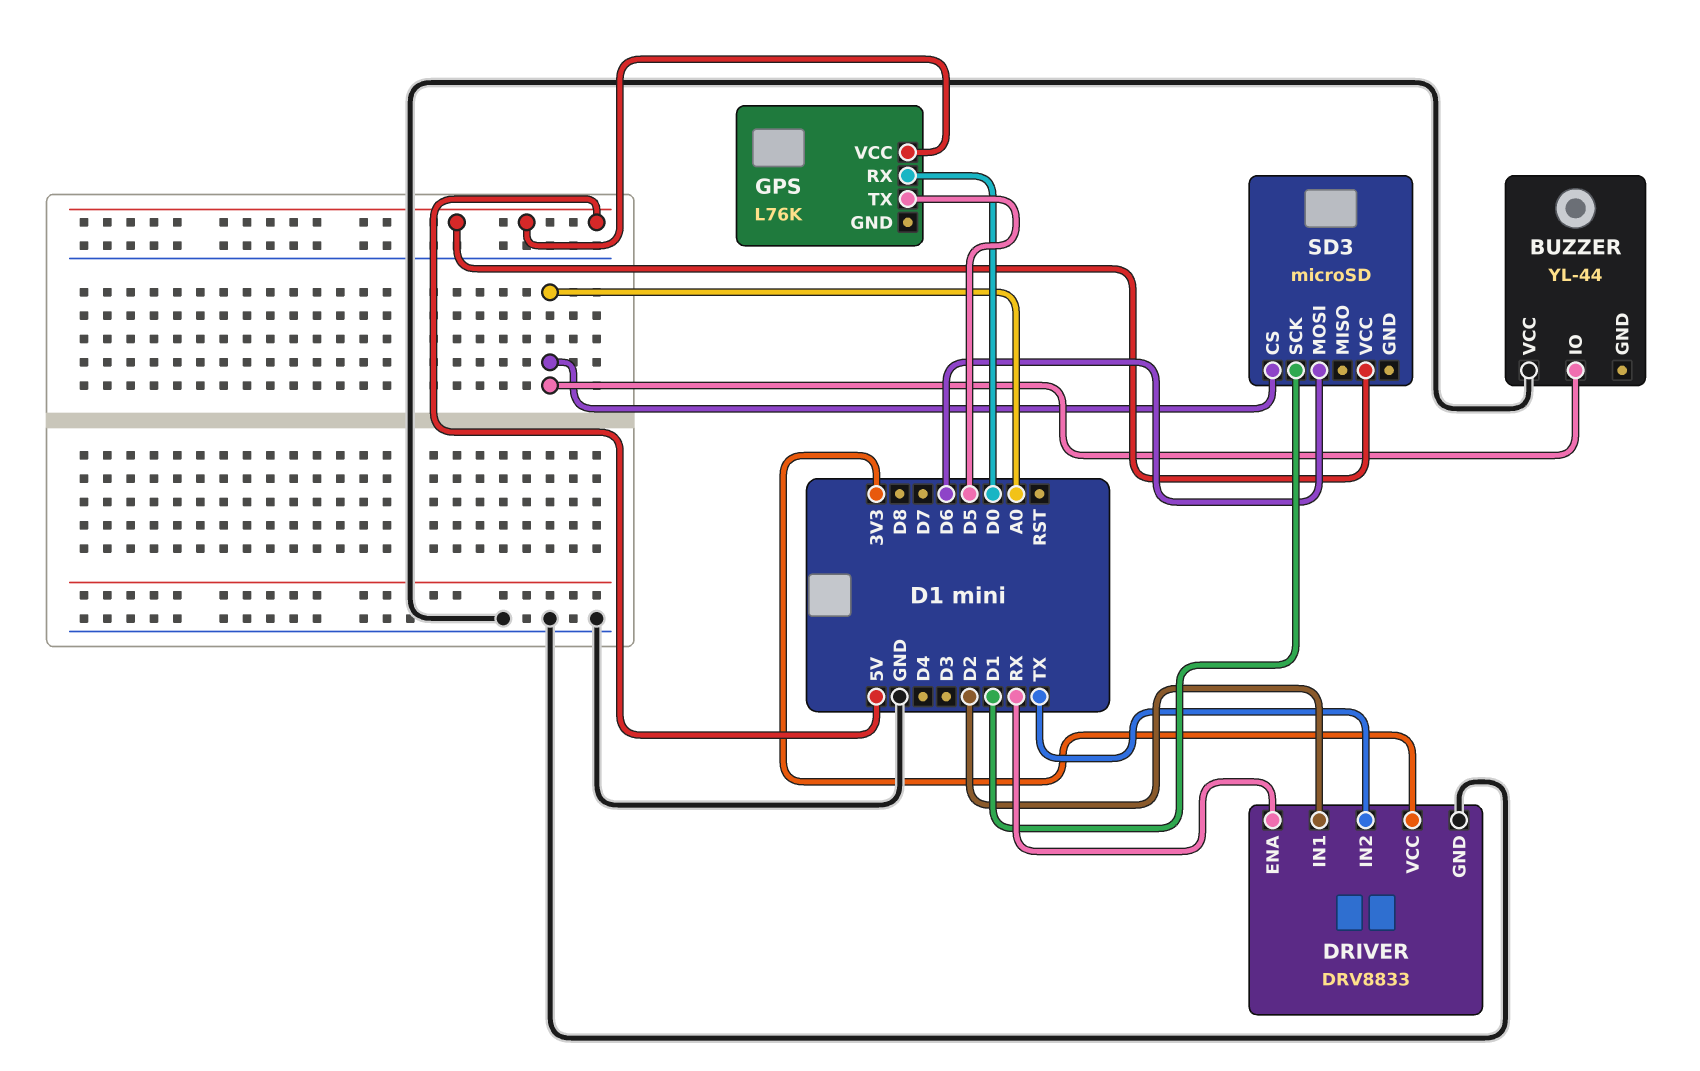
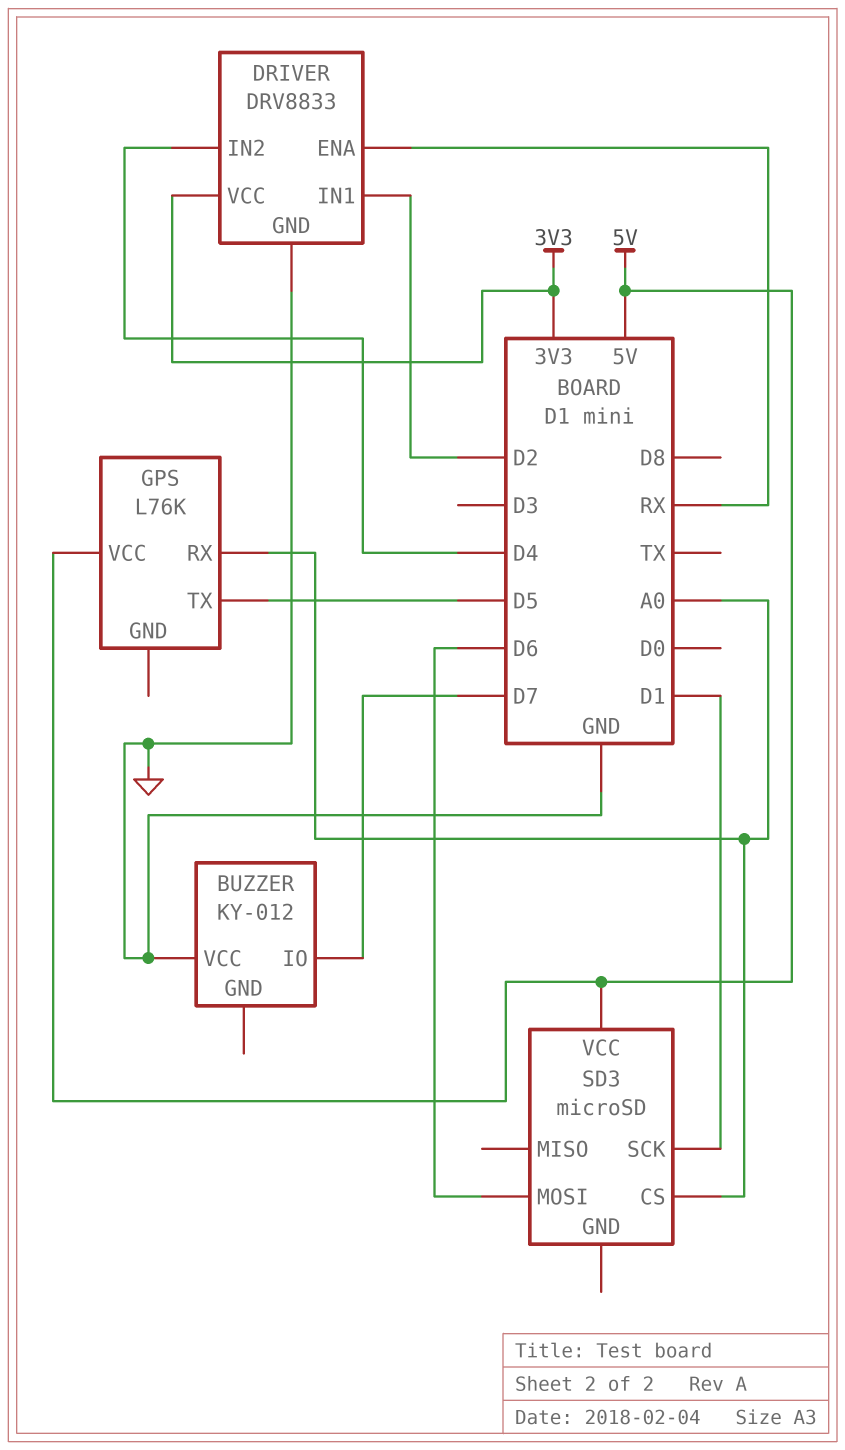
BUZZER: YL-44 -> KY-012
BUZZER pin IO: A0 -> D7
DRIVER pin IN2: TX -> D4
GPS pin RX: D0 -> A0

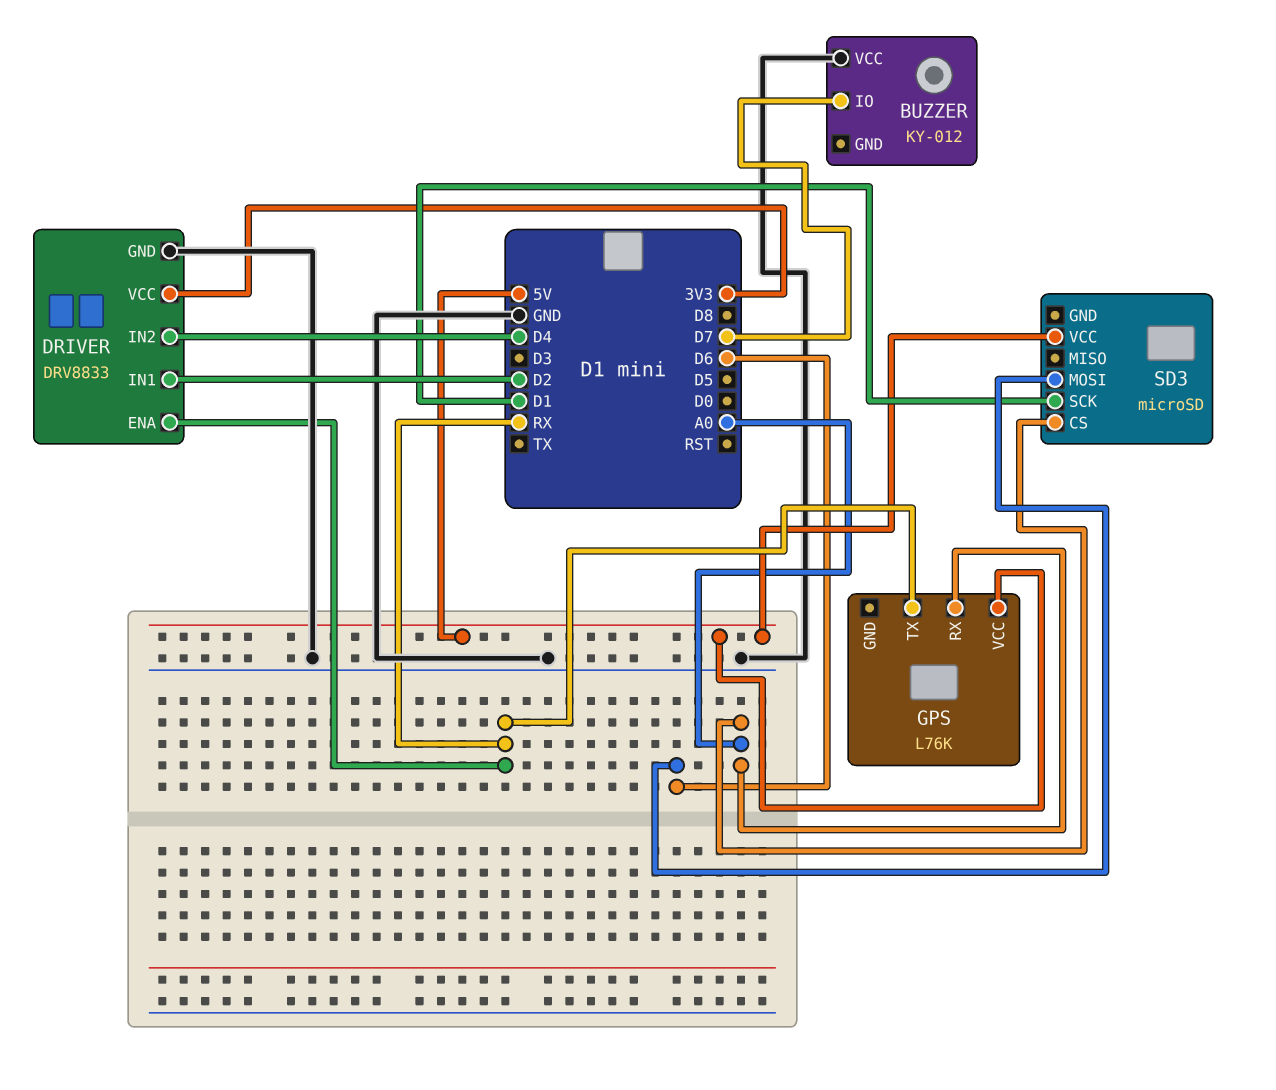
GPS pin TX: D5 -> RX

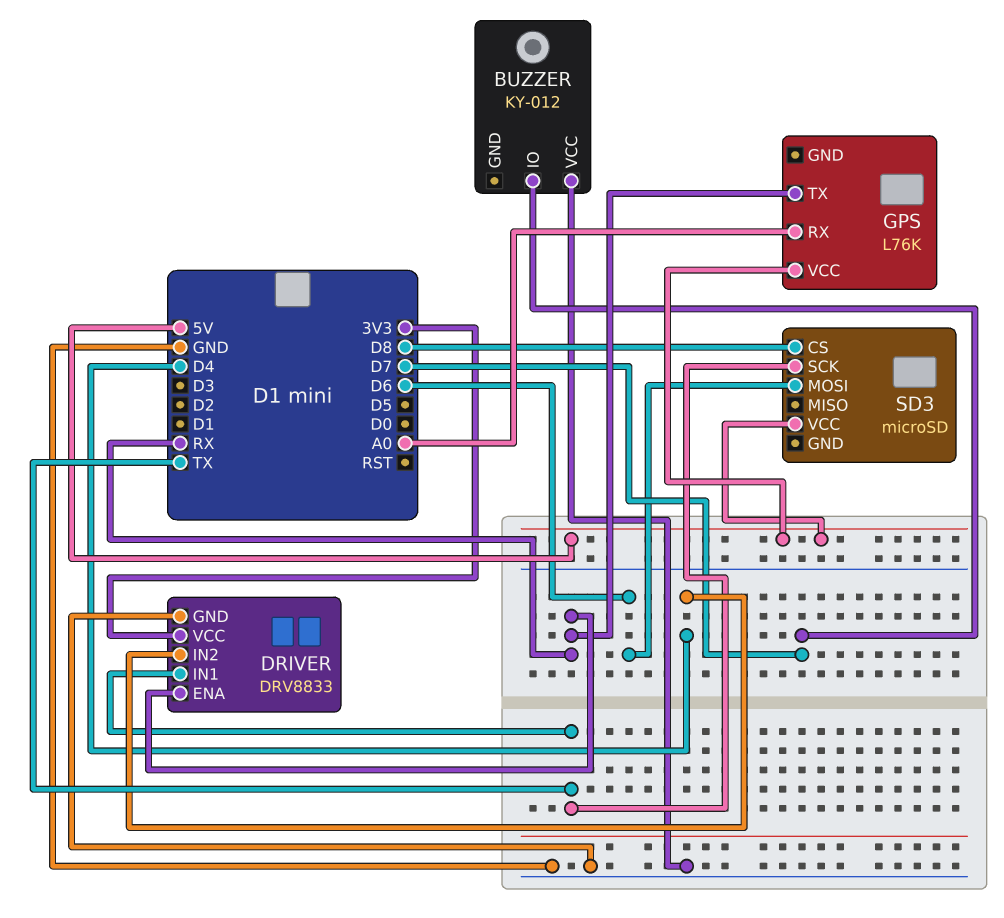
DRIVER pin IN1: D2 -> TX
SD3 pin CS: A0 -> D8
SD3 pin SCK: D1 -> TX

